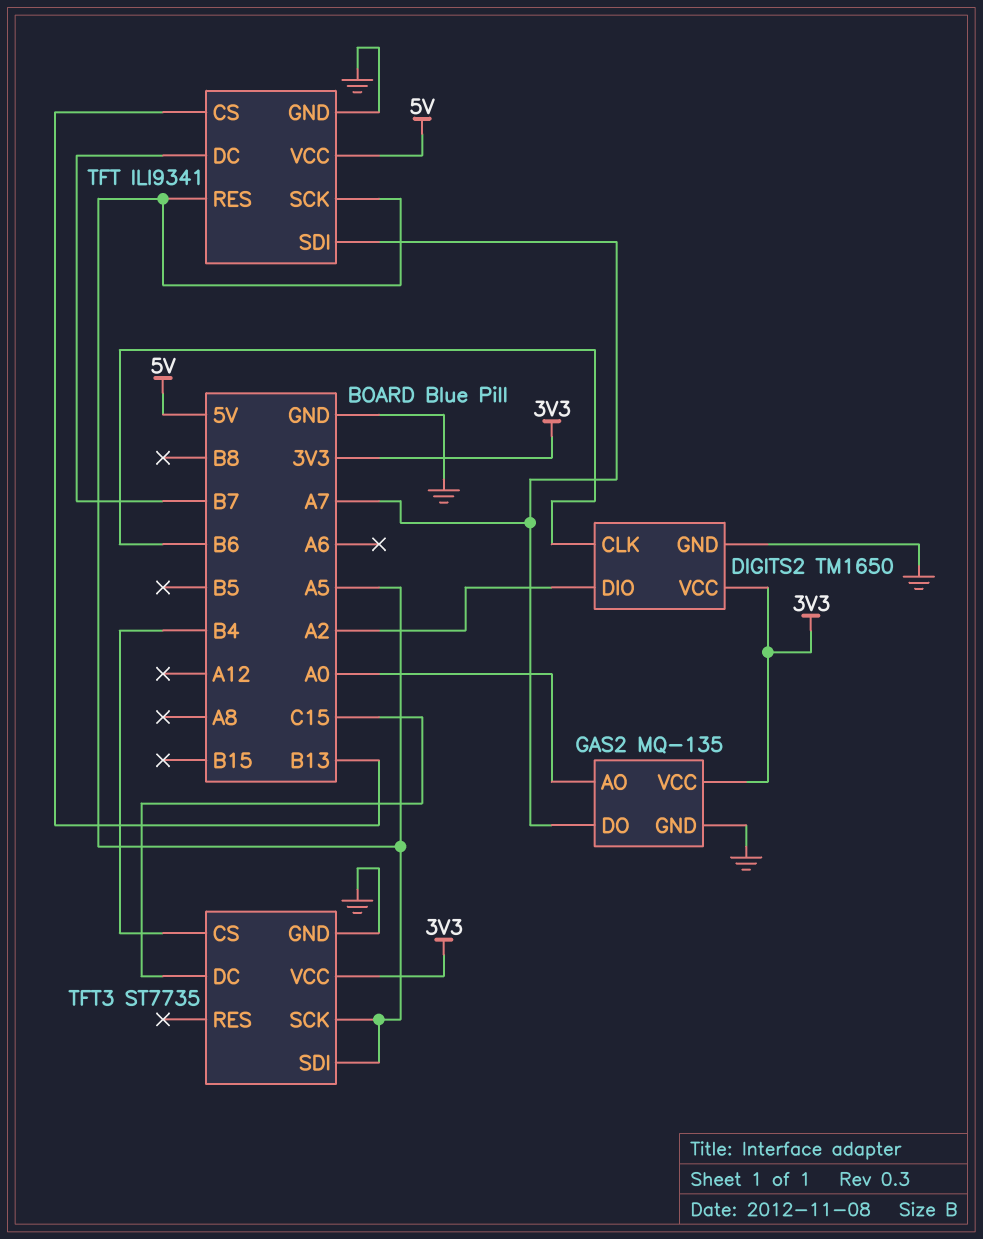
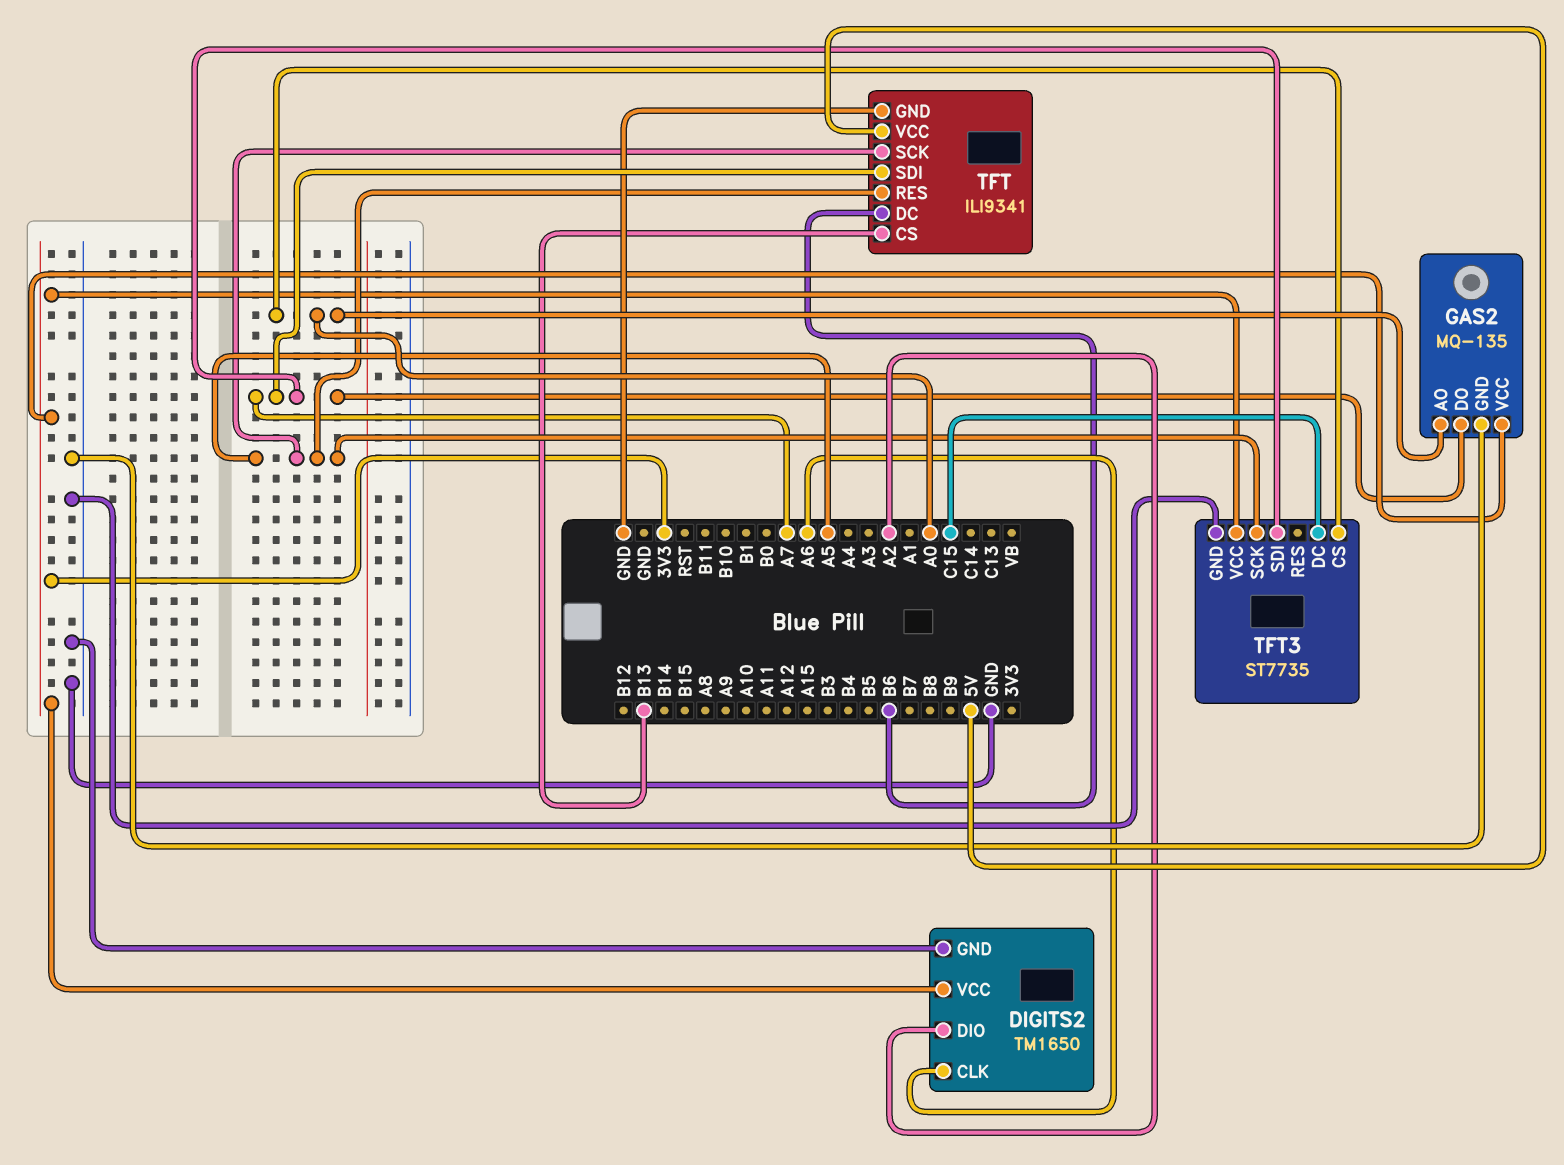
DIGITS2 pin CLK: B6 -> A6
TFT pin DC: B7 -> B6
TFT3 pin CS: B4 -> A0
TFT3 pin SDI: A5 -> A7

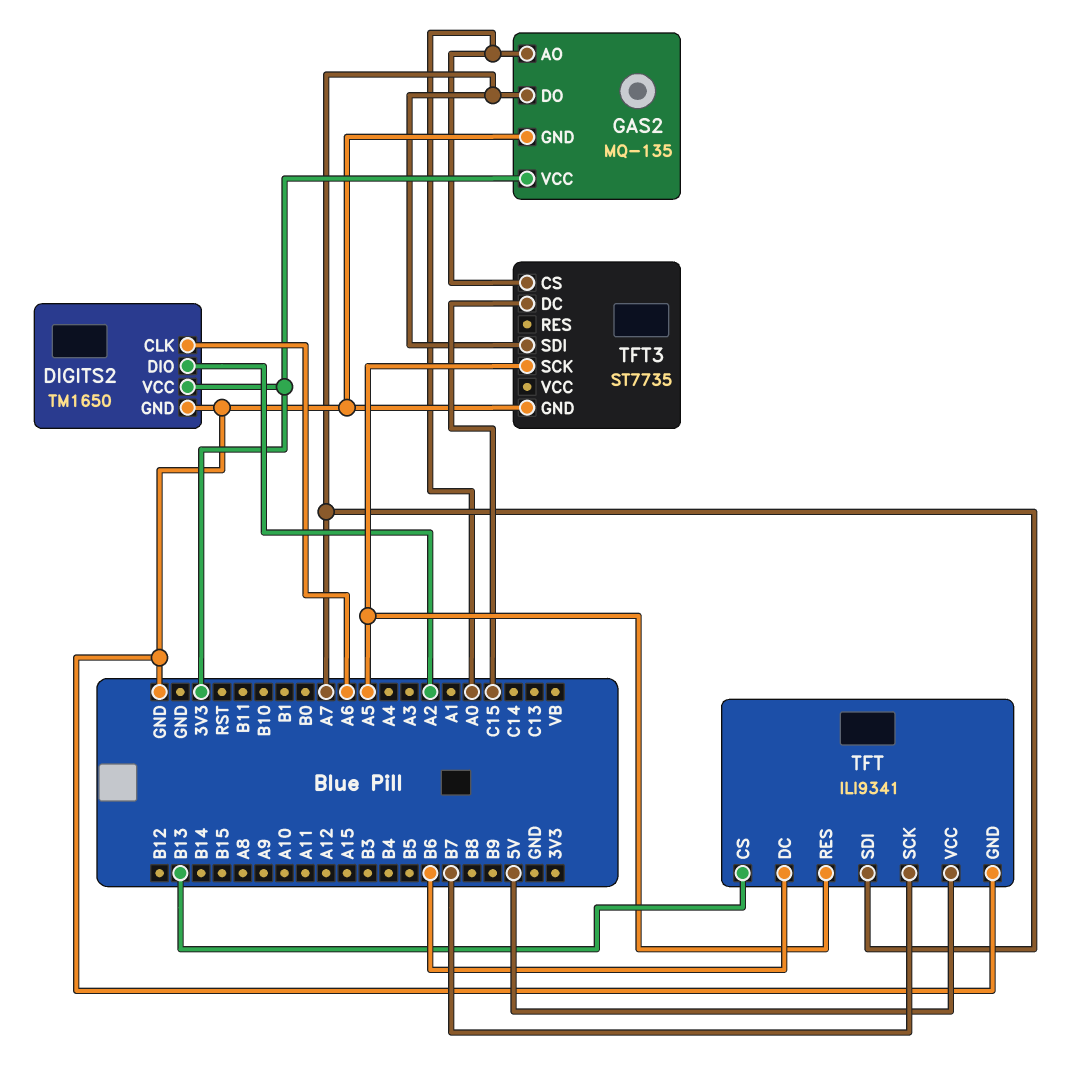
TFT pin SCK: A5 -> B7
TFT3 pin VCC: 3V3 -> none

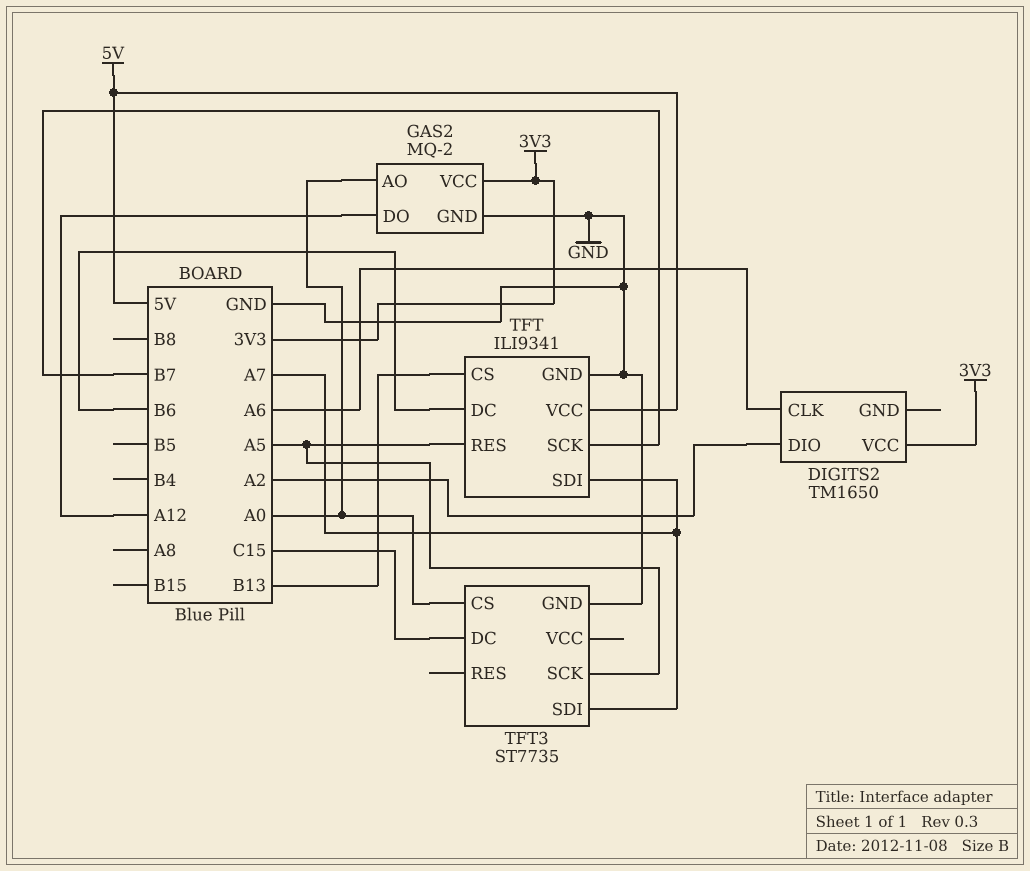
DIGITS2 pin GND: GND -> none
GAS2: MQ-135 -> MQ-2
GAS2 pin DO: A7 -> A12

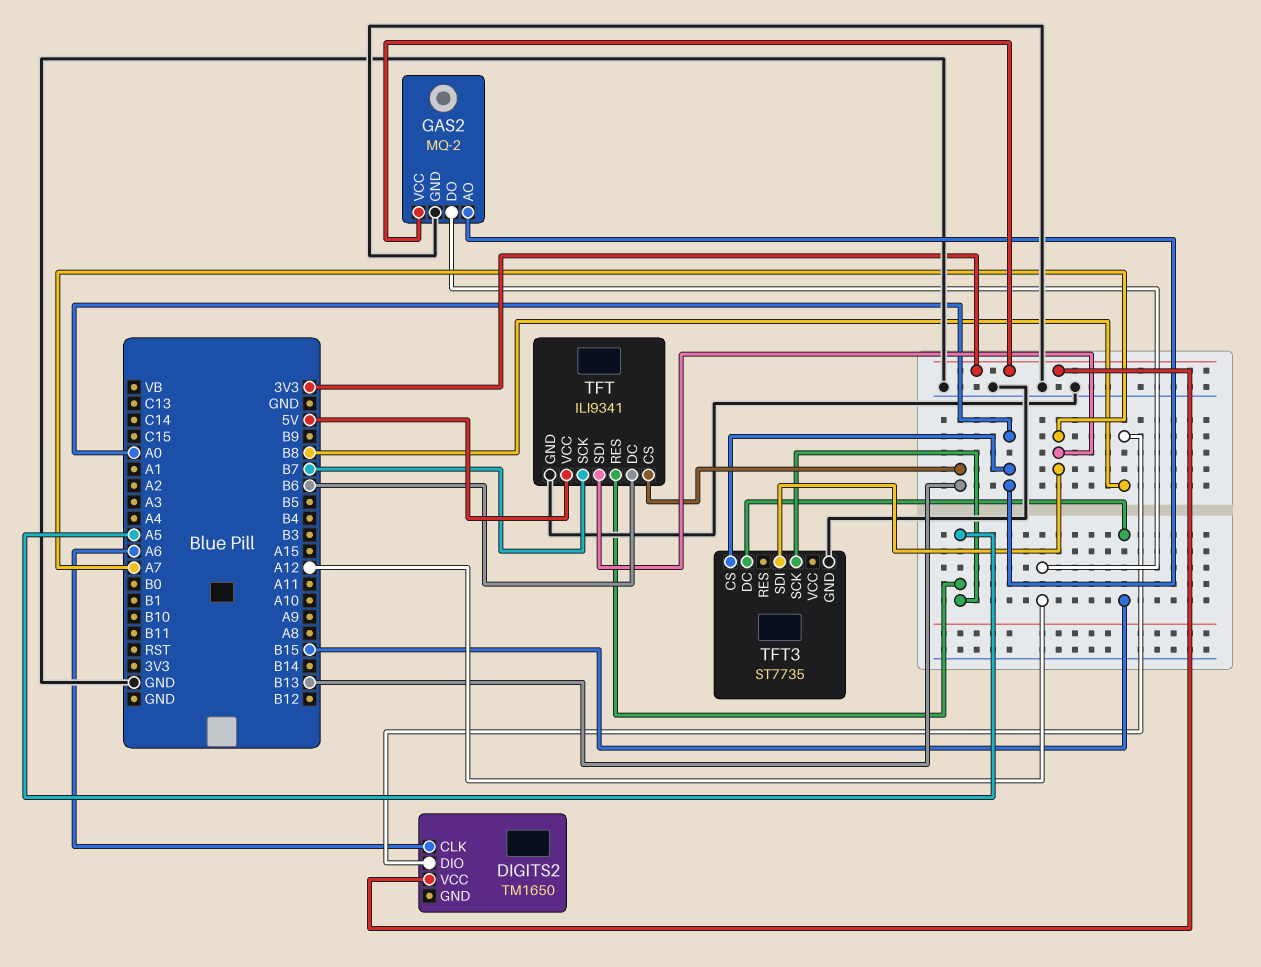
DIGITS2 pin DIO: A2 -> B8
TFT3 pin DC: C15 -> B15

